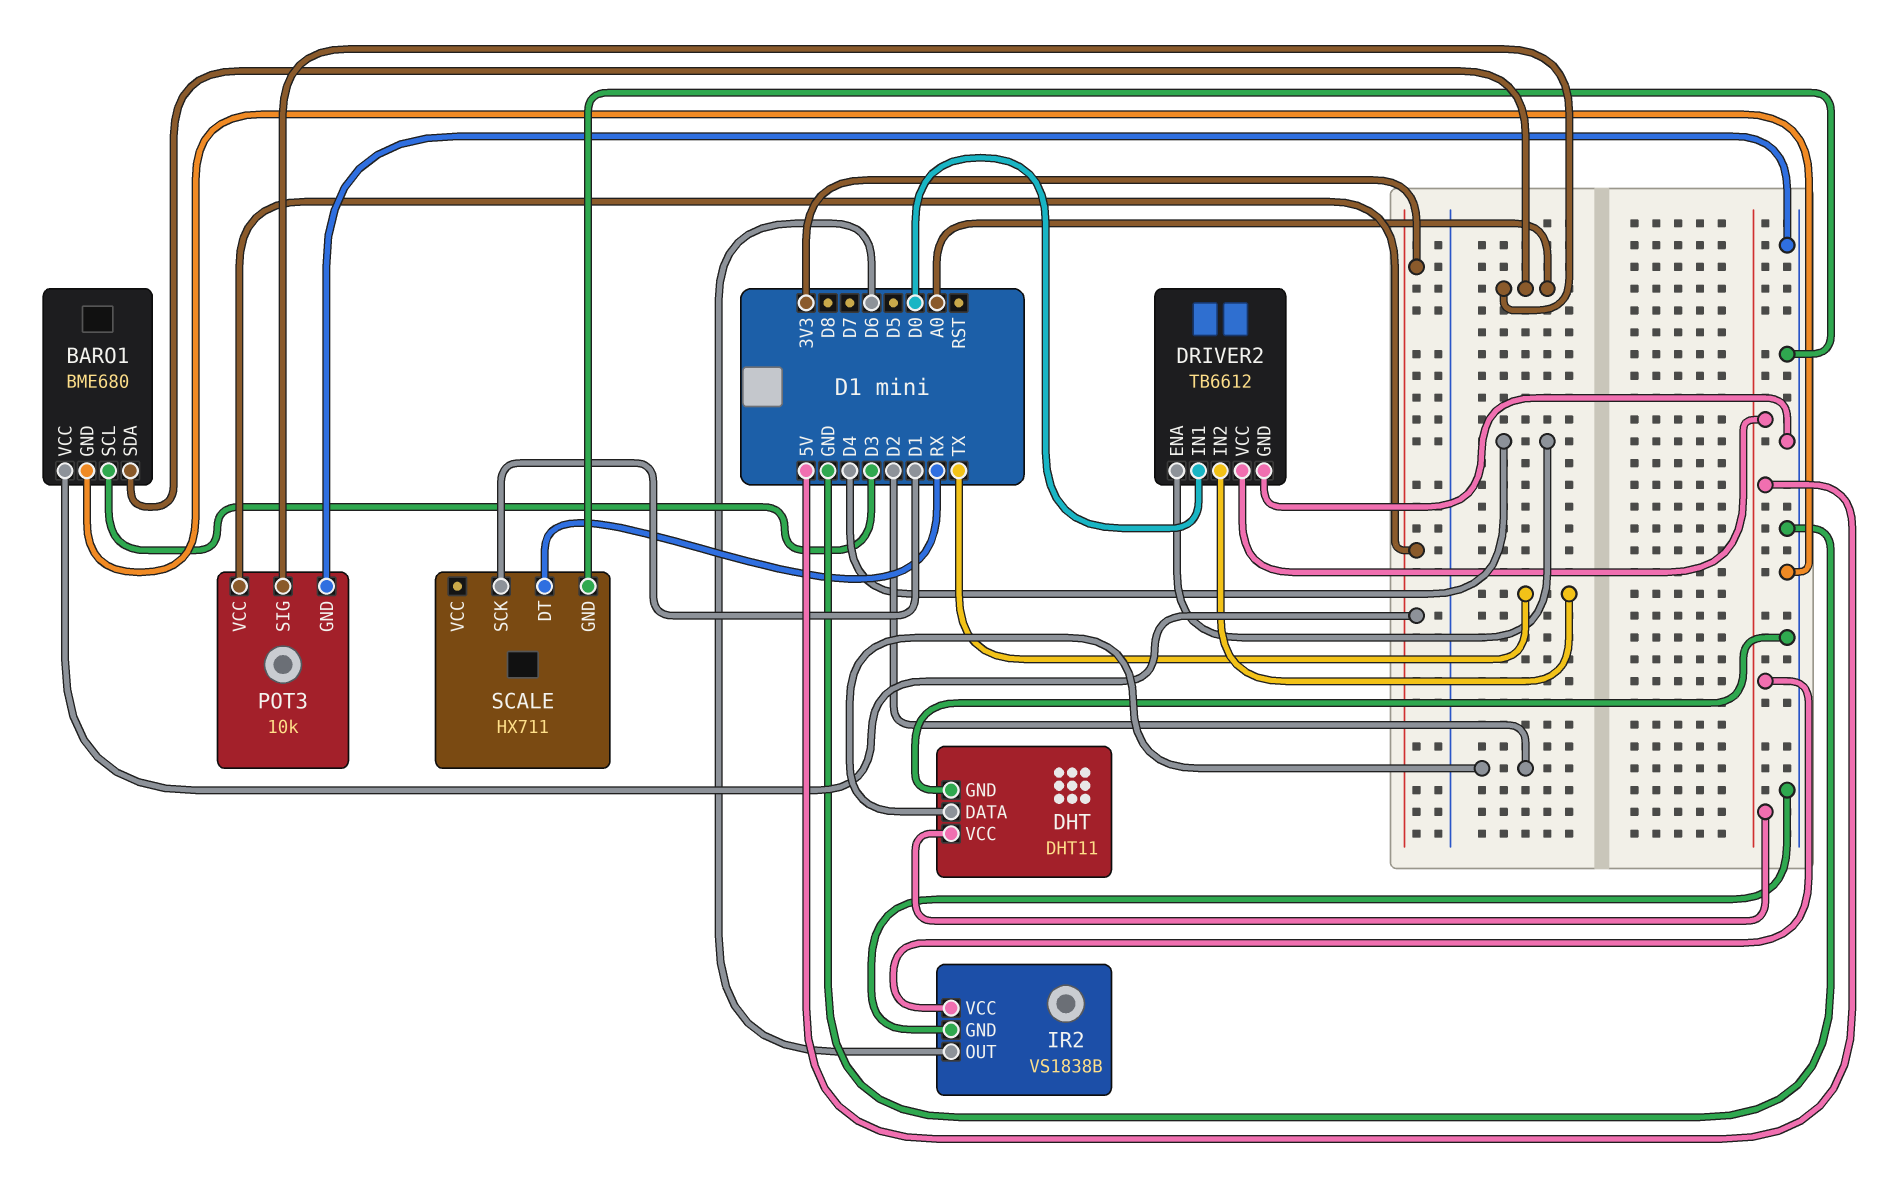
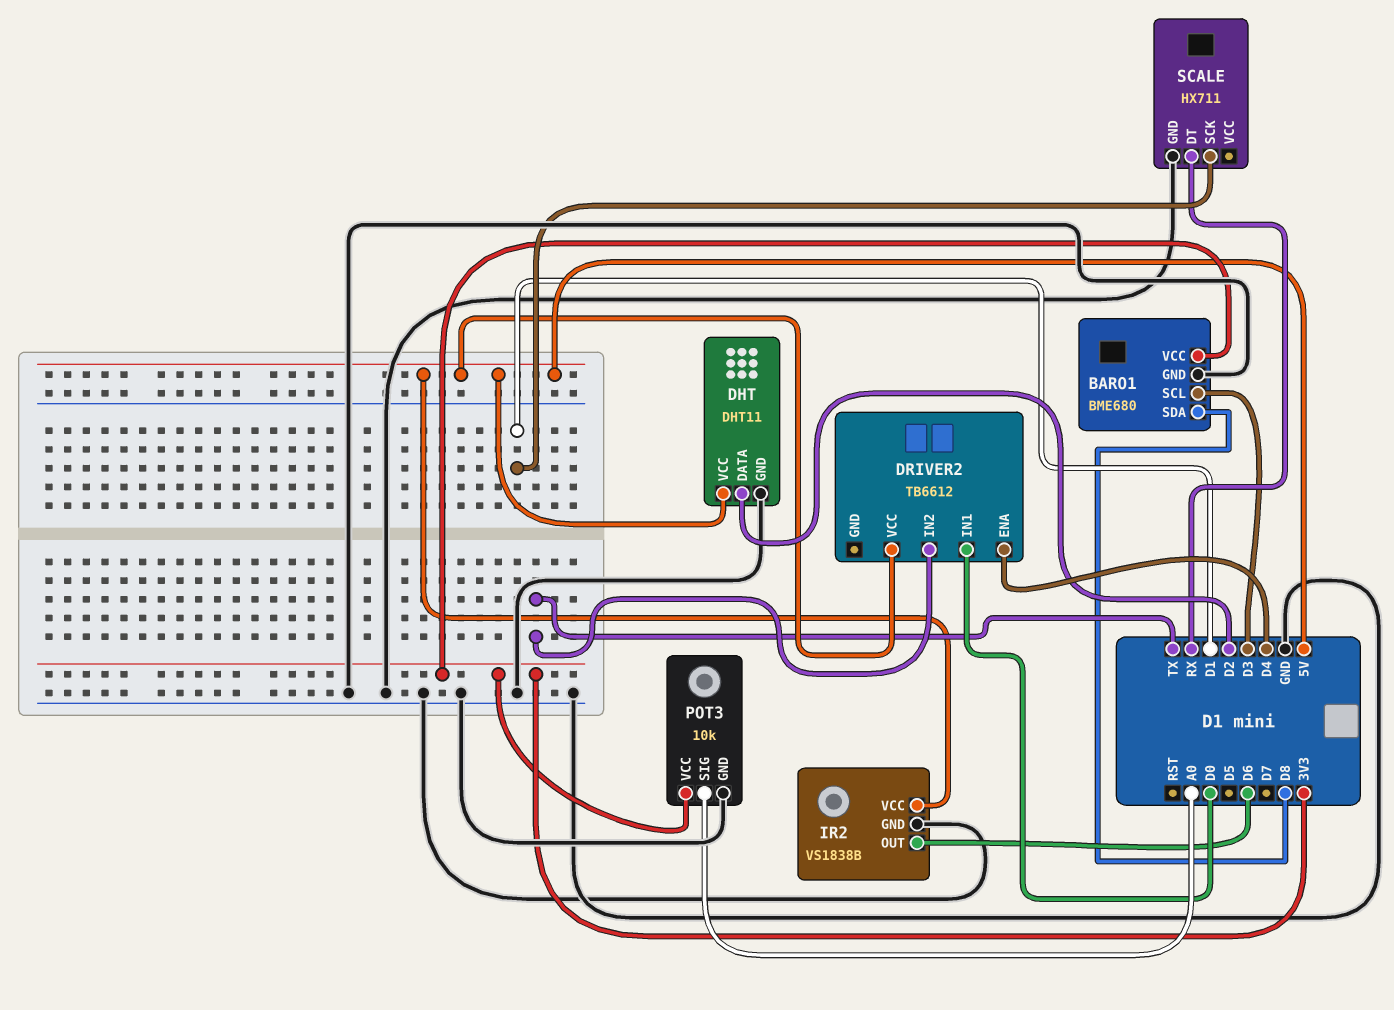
BARO1 pin SDA: A0 -> D8
DRIVER2 pin GND: GND -> none

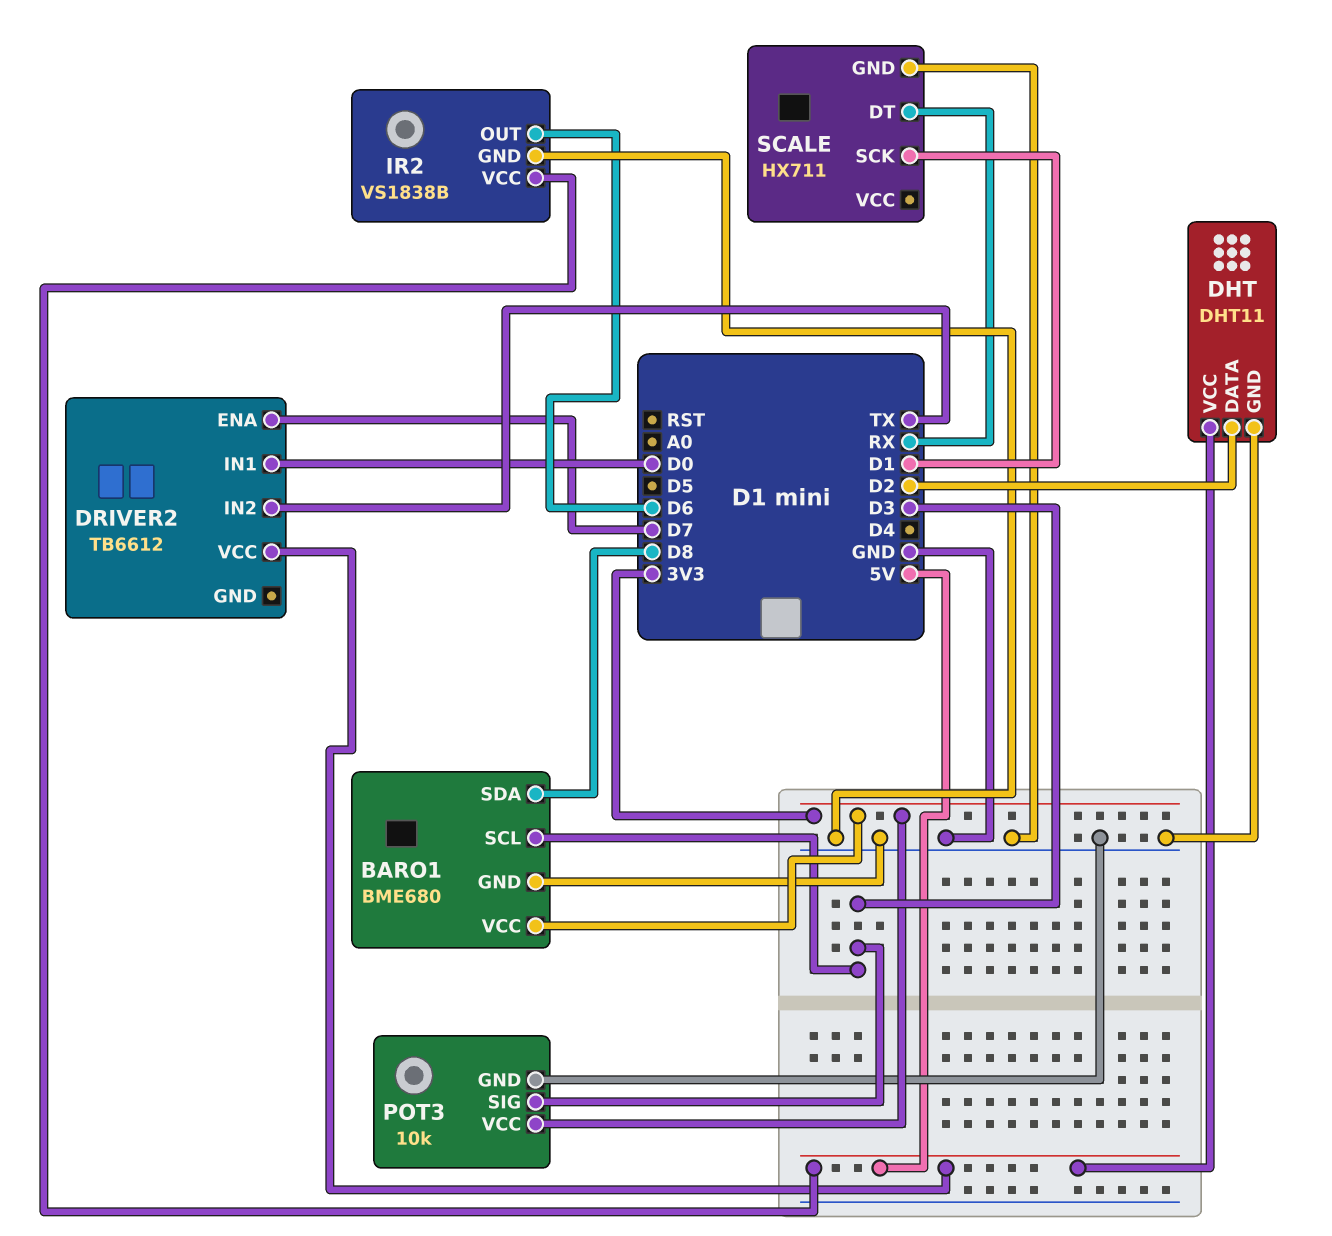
DRIVER2 pin ENA: D4 -> D7
POT3 pin SIG: A0 -> D3

